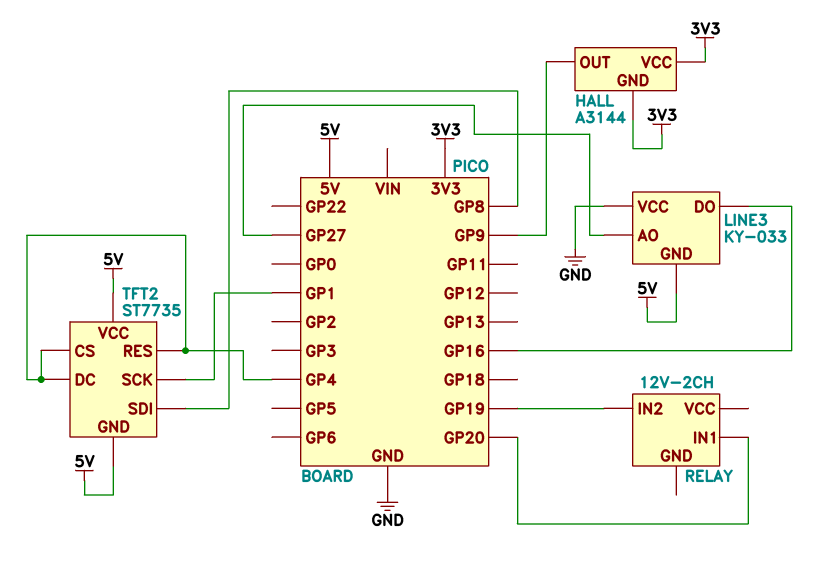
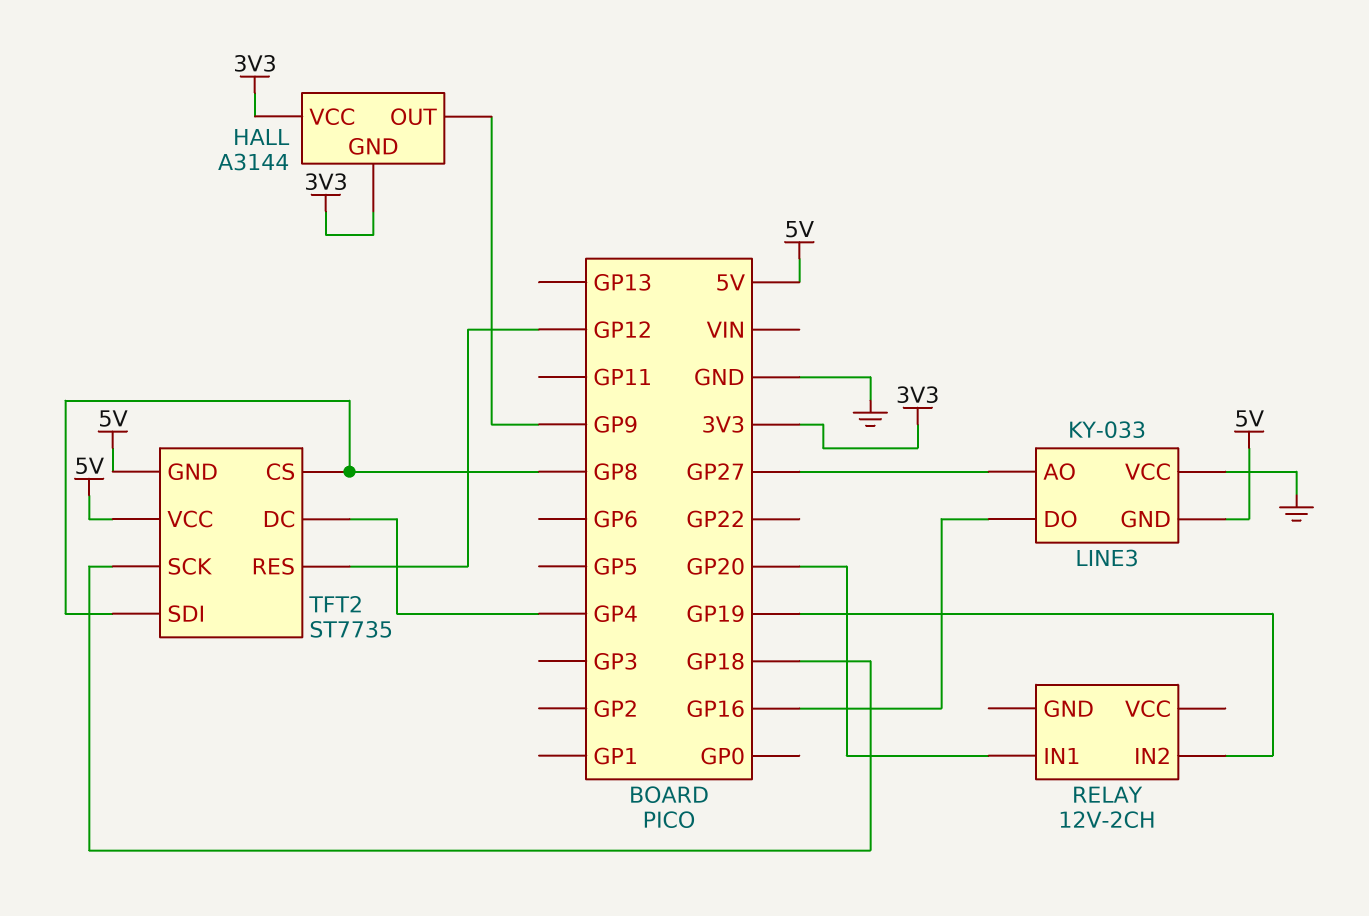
TFT2 pin CS: GP4 -> GP8
TFT2 pin RES: GP4 -> GP12
TFT2 pin SCK: GP1 -> GP18

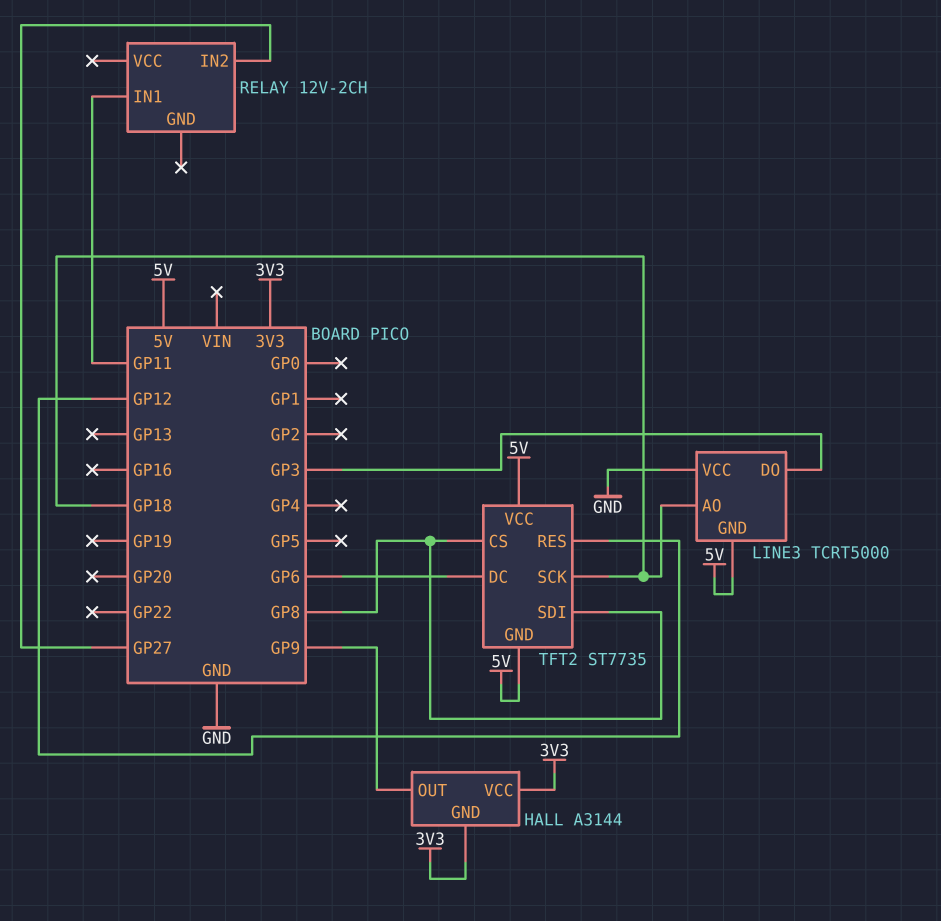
LINE3: KY-033 -> TCRT5000
LINE3 pin AO: GP27 -> GP18
LINE3 pin DO: GP16 -> GP3
RELAY pin IN1: GP20 -> GP11
RELAY pin IN2: GP19 -> GP27
TFT2 pin DC: GP4 -> GP6

